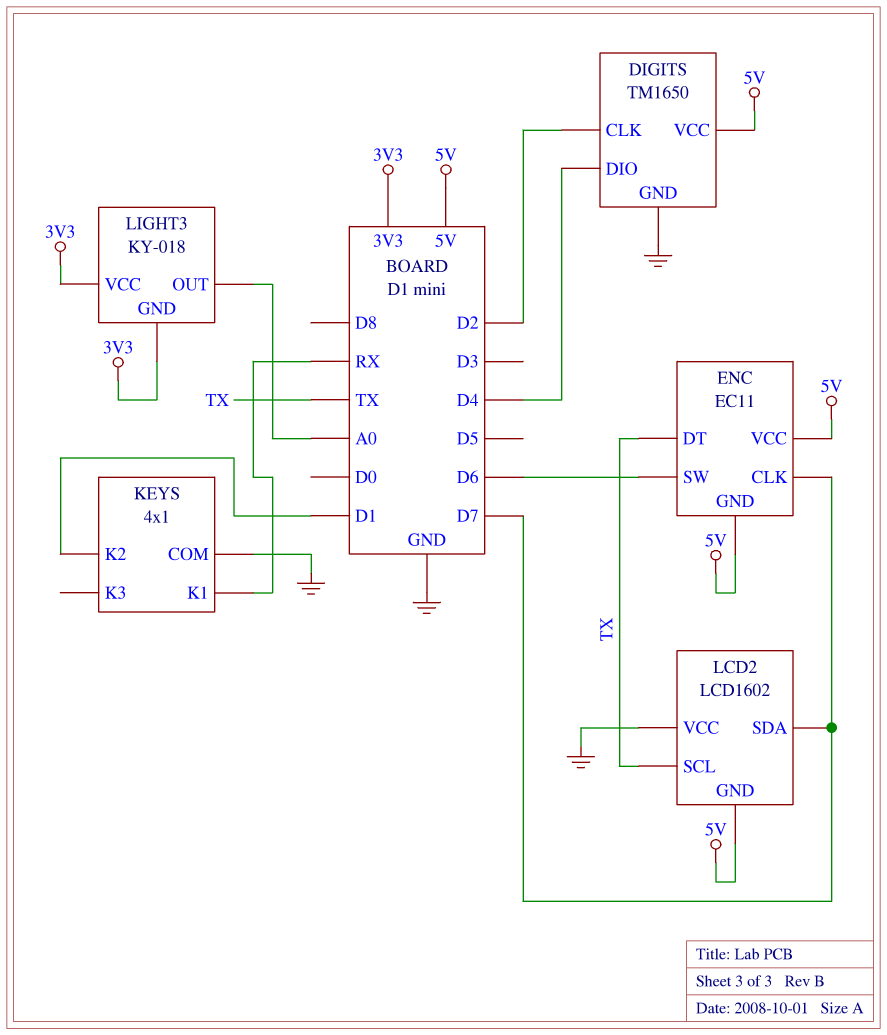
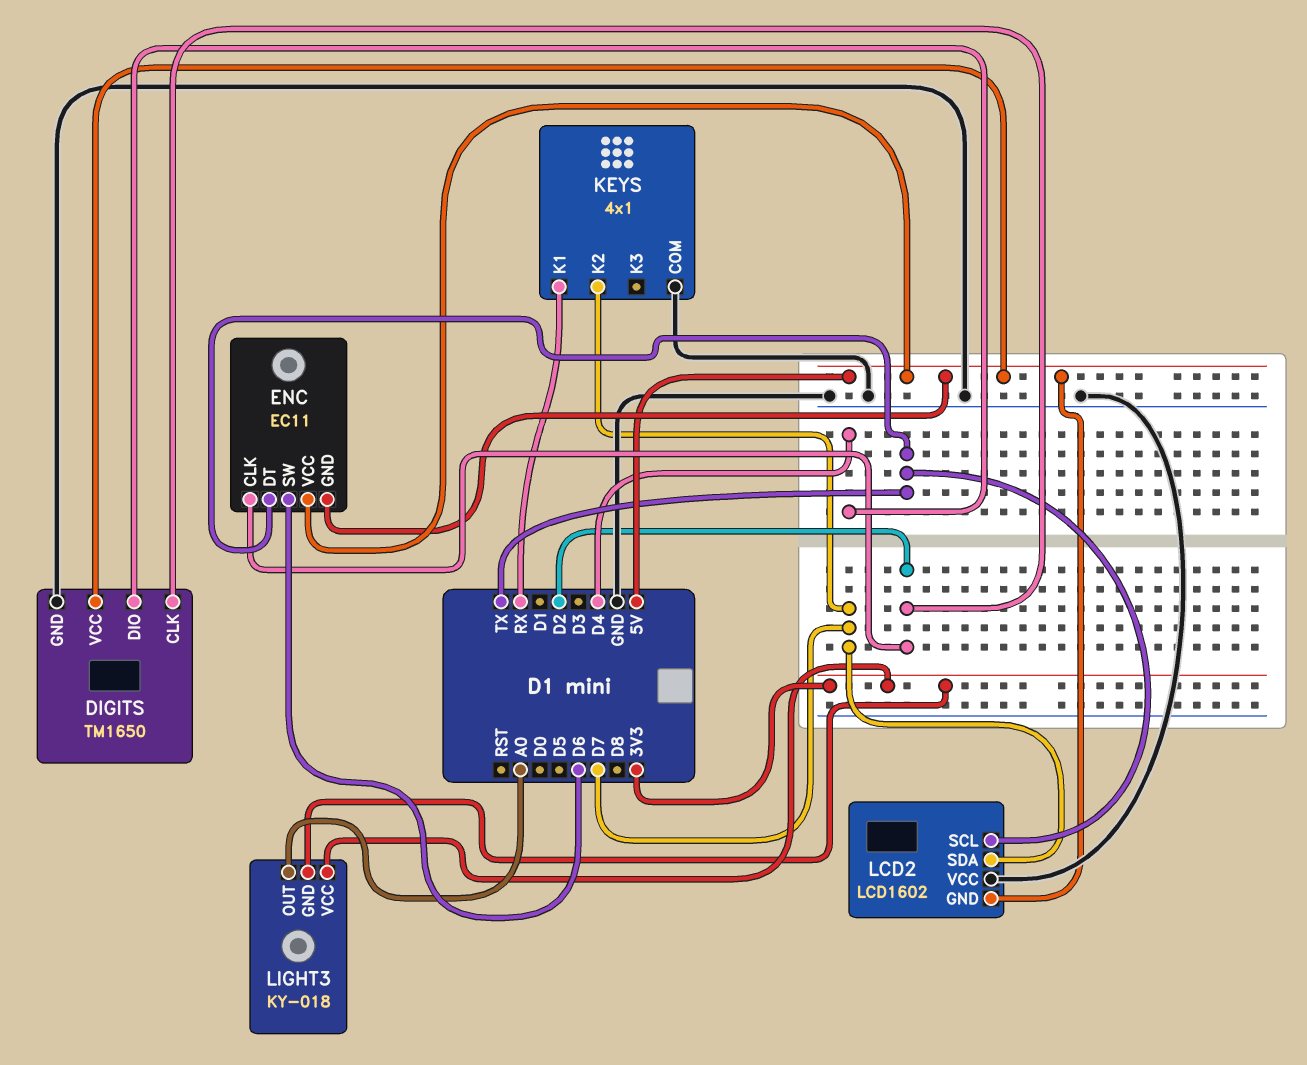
ENC pin CLK: D7 -> D2
KEYS pin K2: D1 -> D7

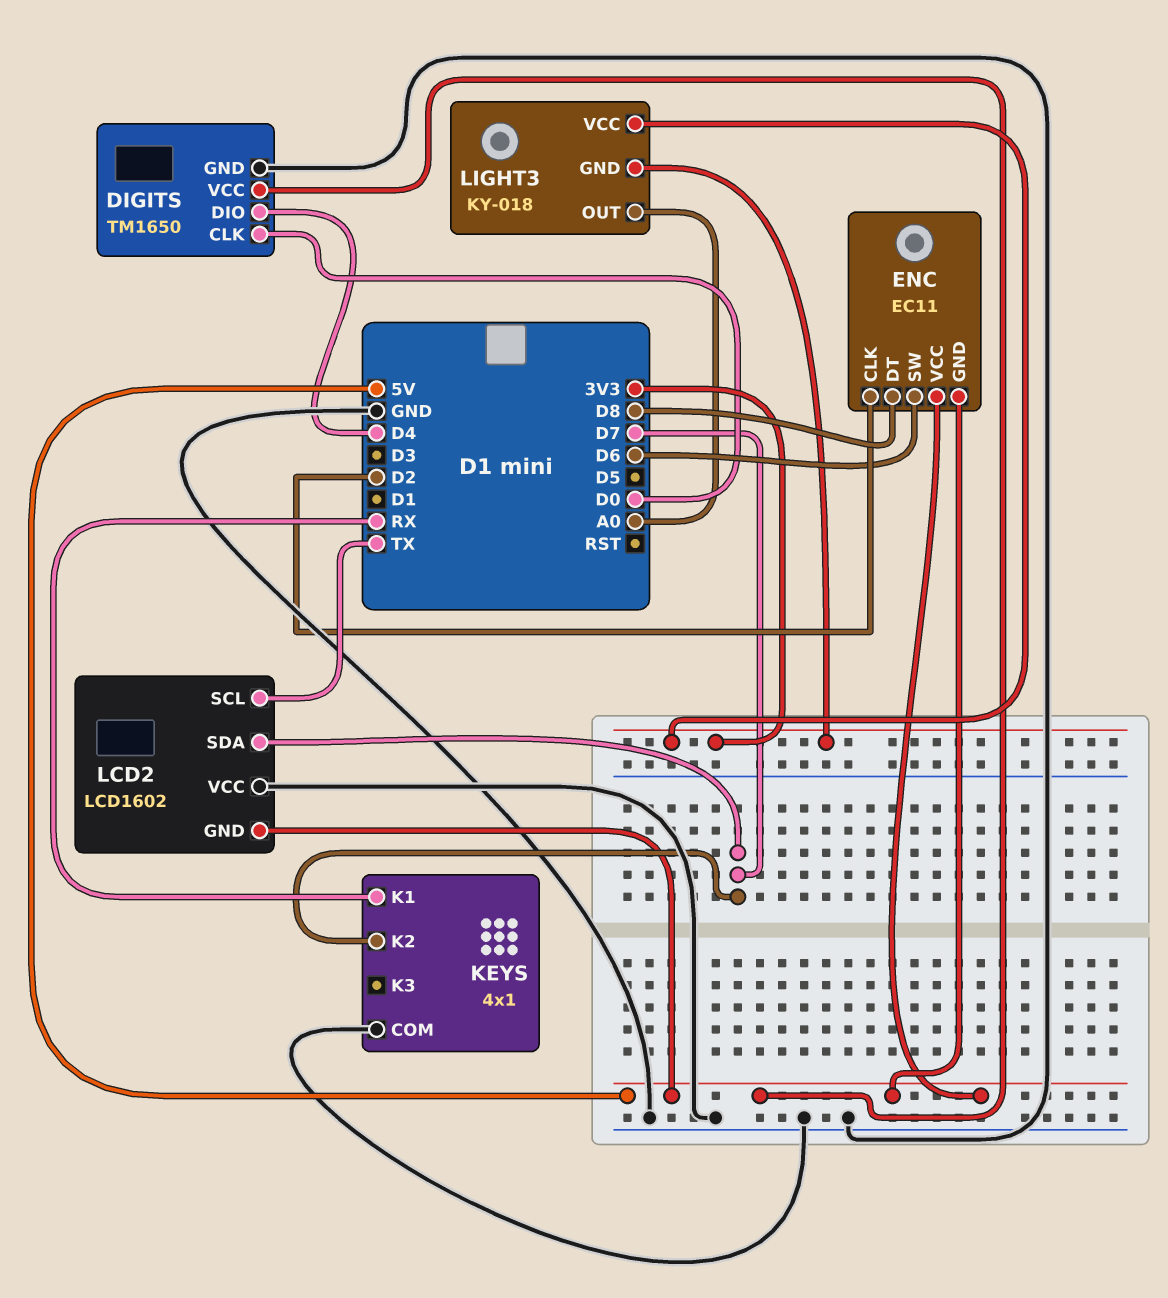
DIGITS pin CLK: D2 -> D0
ENC pin DT: TX -> D8

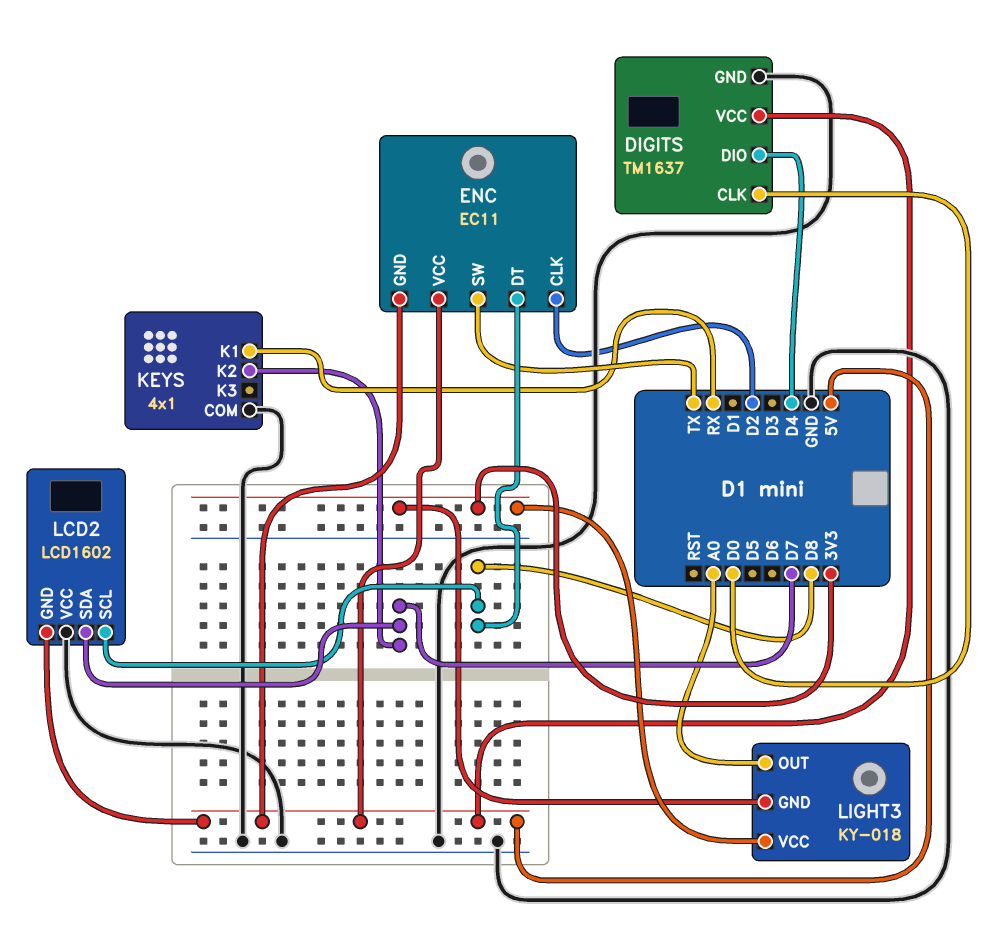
DIGITS: TM1650 -> TM1637
ENC pin SW: D6 -> TX
LCD2 pin SCL: TX -> D8

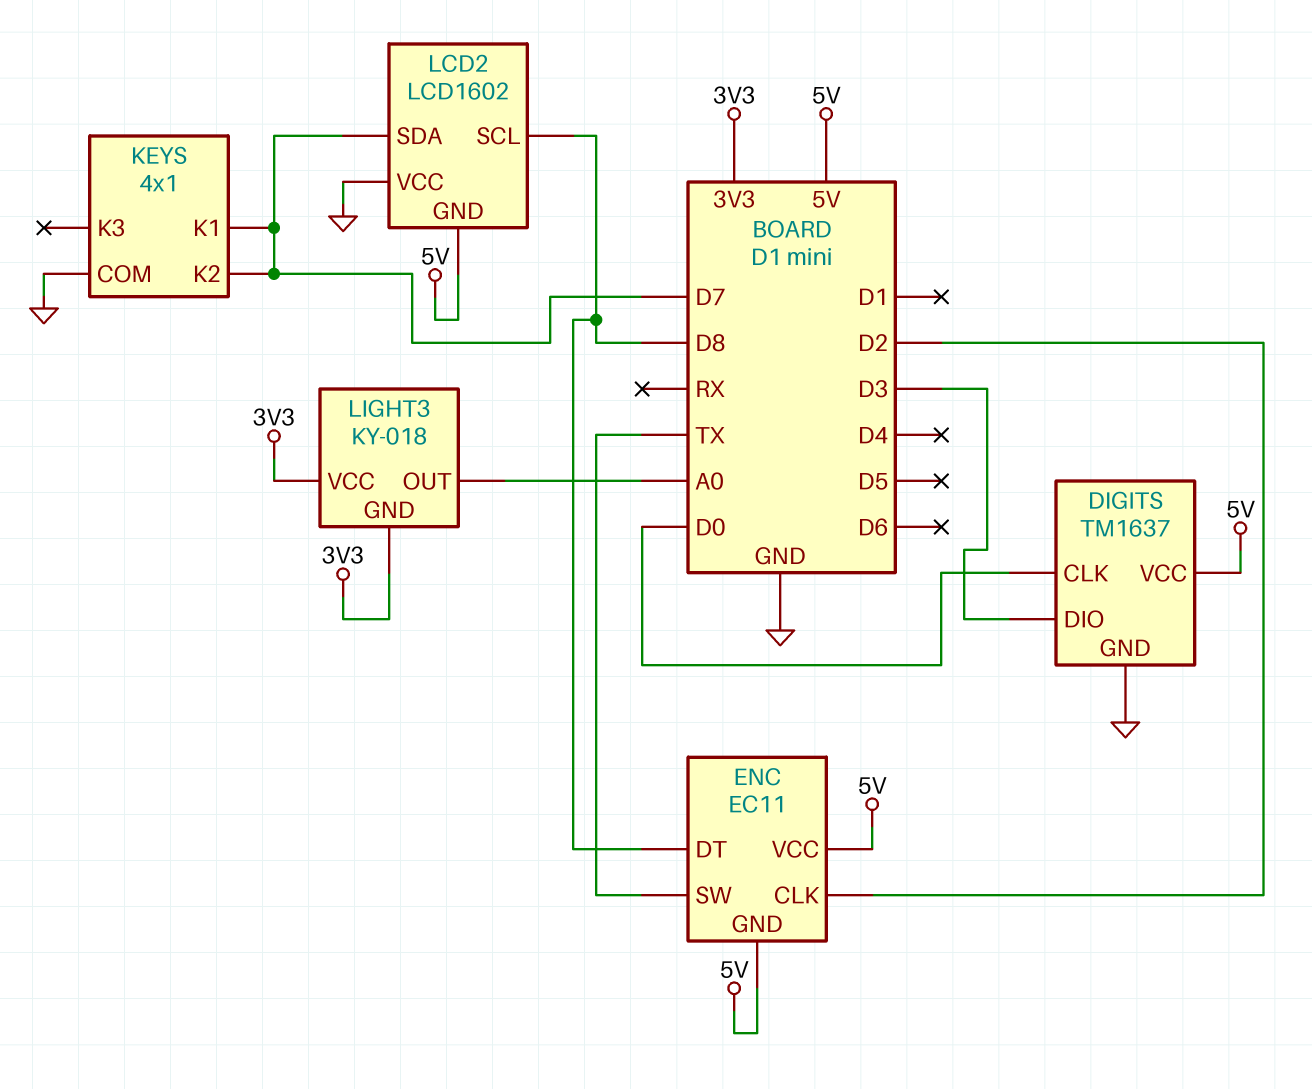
DIGITS pin DIO: D4 -> D3
KEYS pin K1: RX -> D7

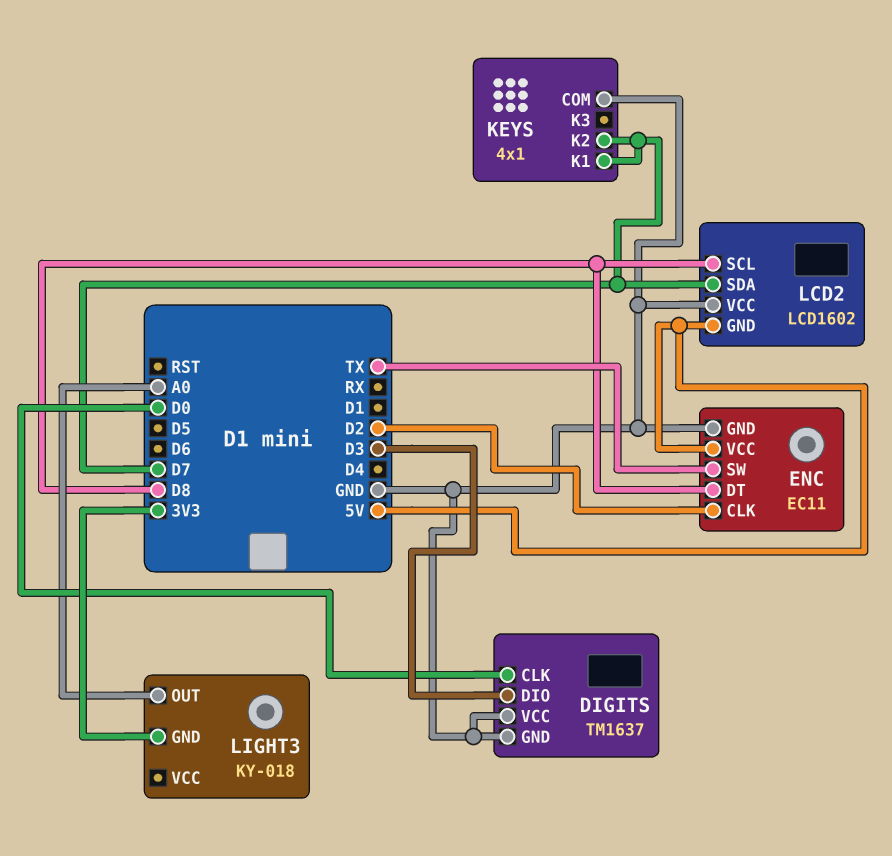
DIGITS pin VCC: 5V -> GND
ENC pin GND: 5V -> GND
LIGHT3 pin VCC: 3V3 -> none

